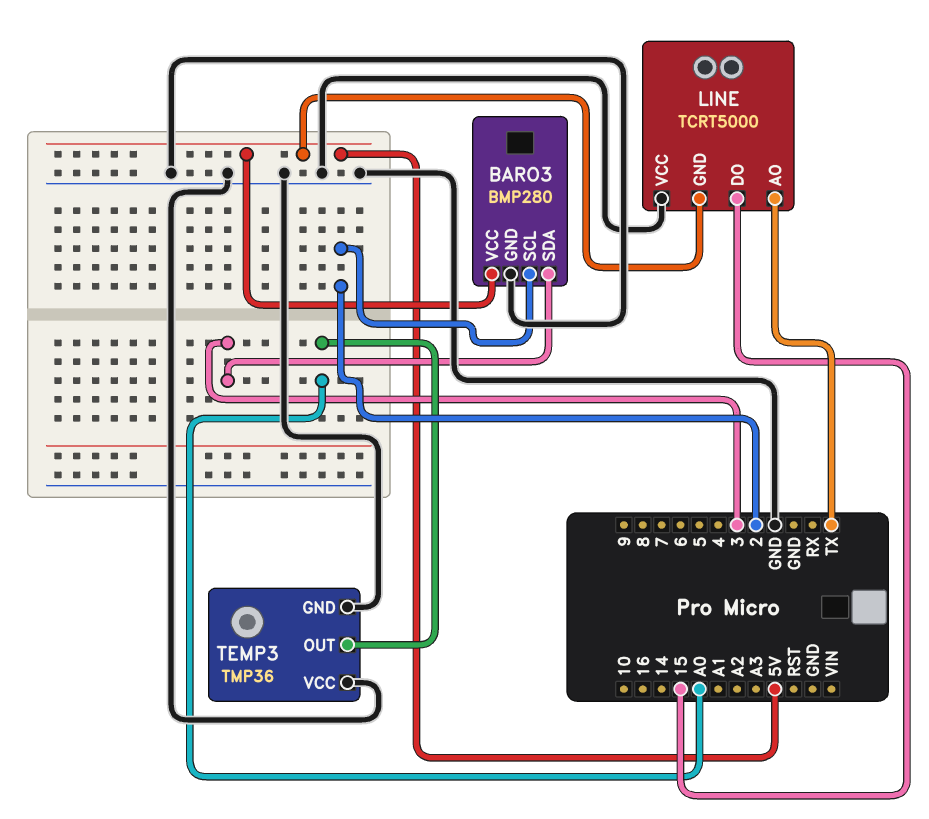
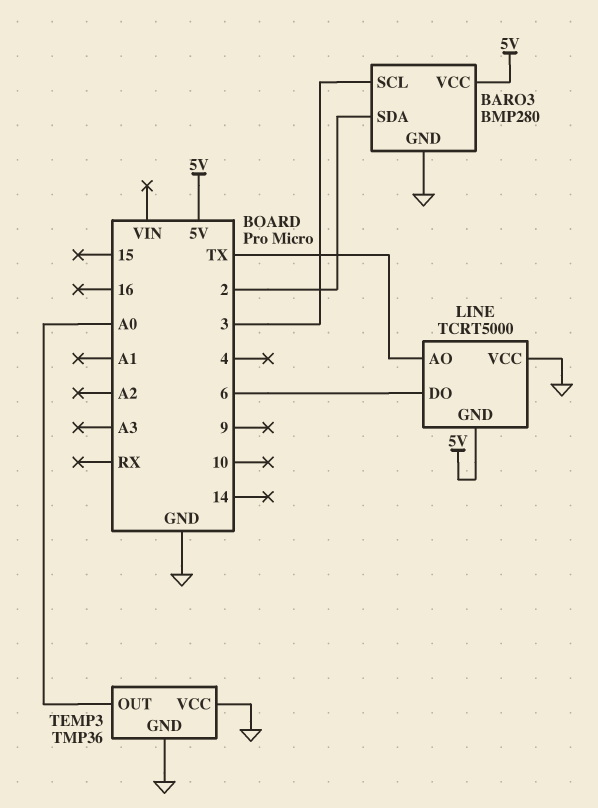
BARO3 pin SCL: 2 -> 3
BARO3 pin SDA: 3 -> 2
LINE pin DO: 15 -> 6

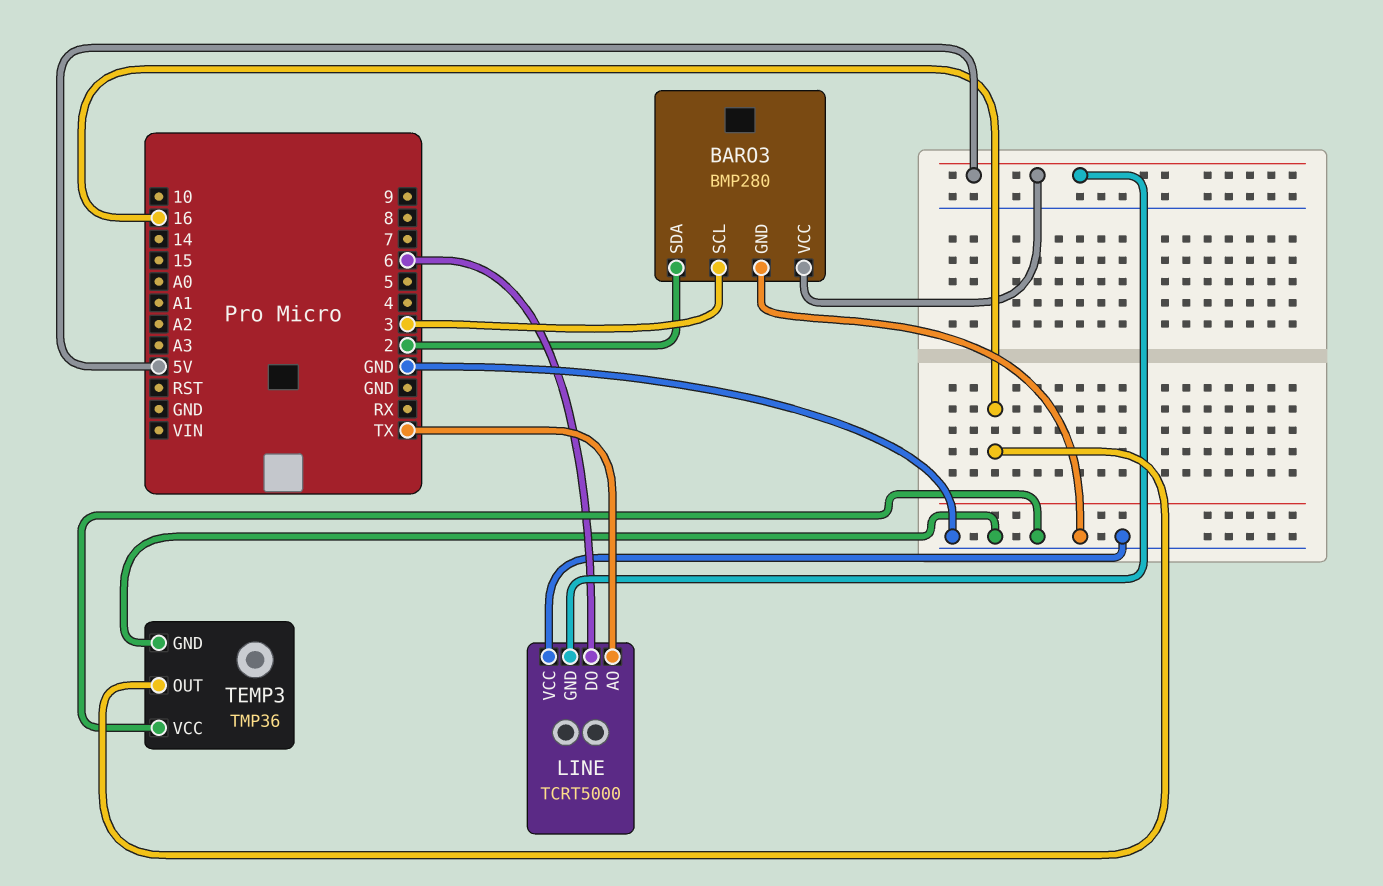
TEMP3 pin OUT: A0 -> 16

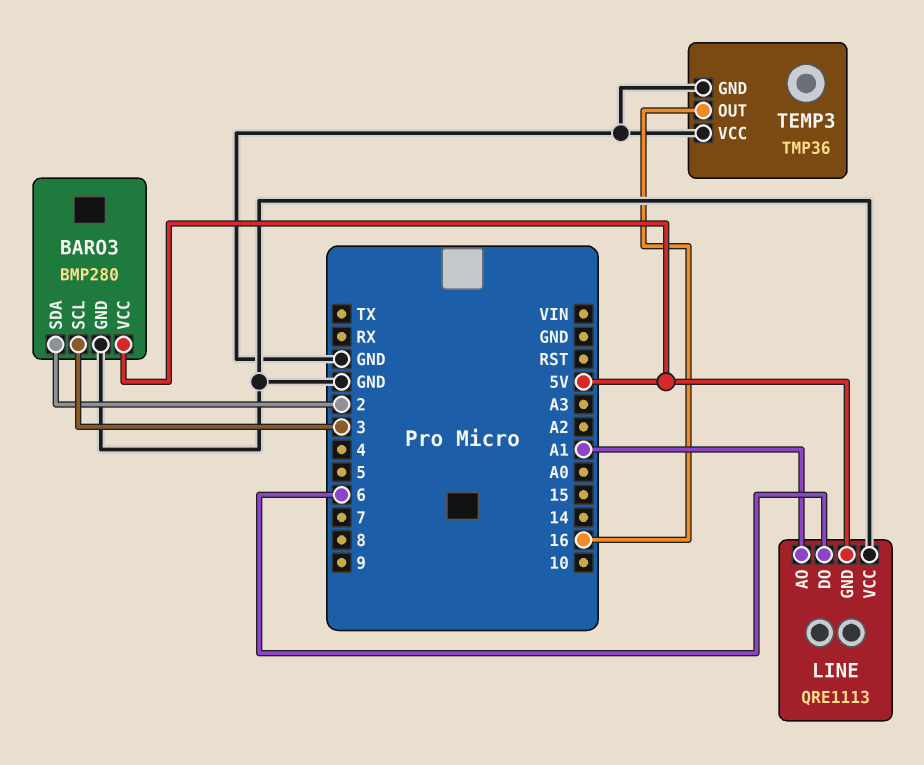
LINE: TCRT5000 -> QRE1113
LINE pin AO: TX -> A1

